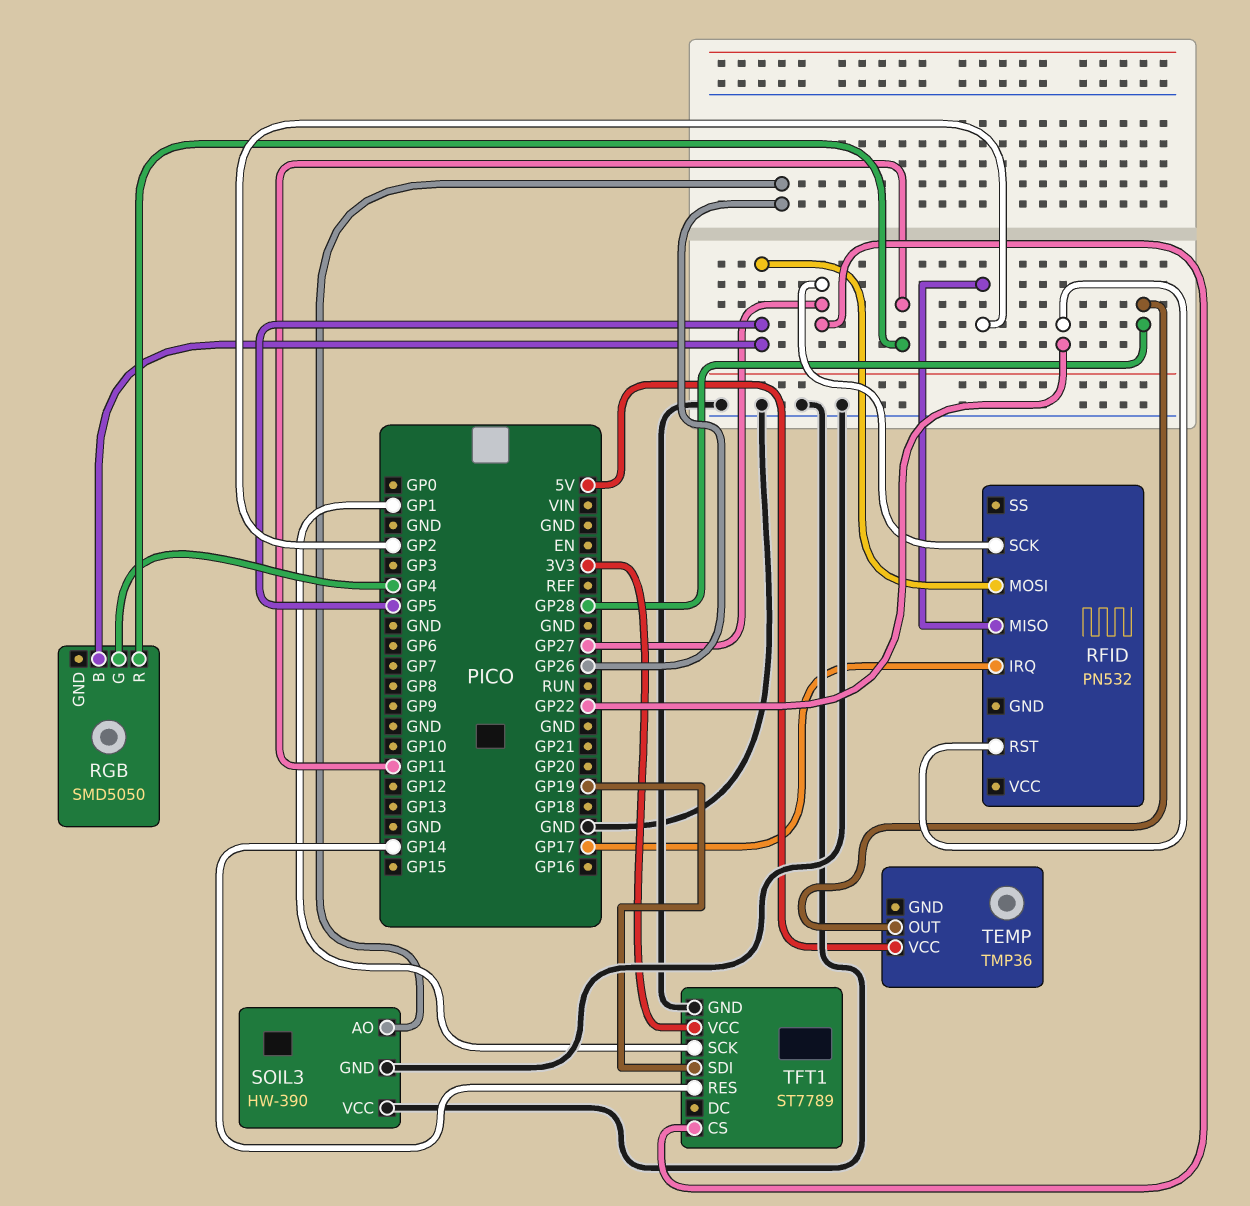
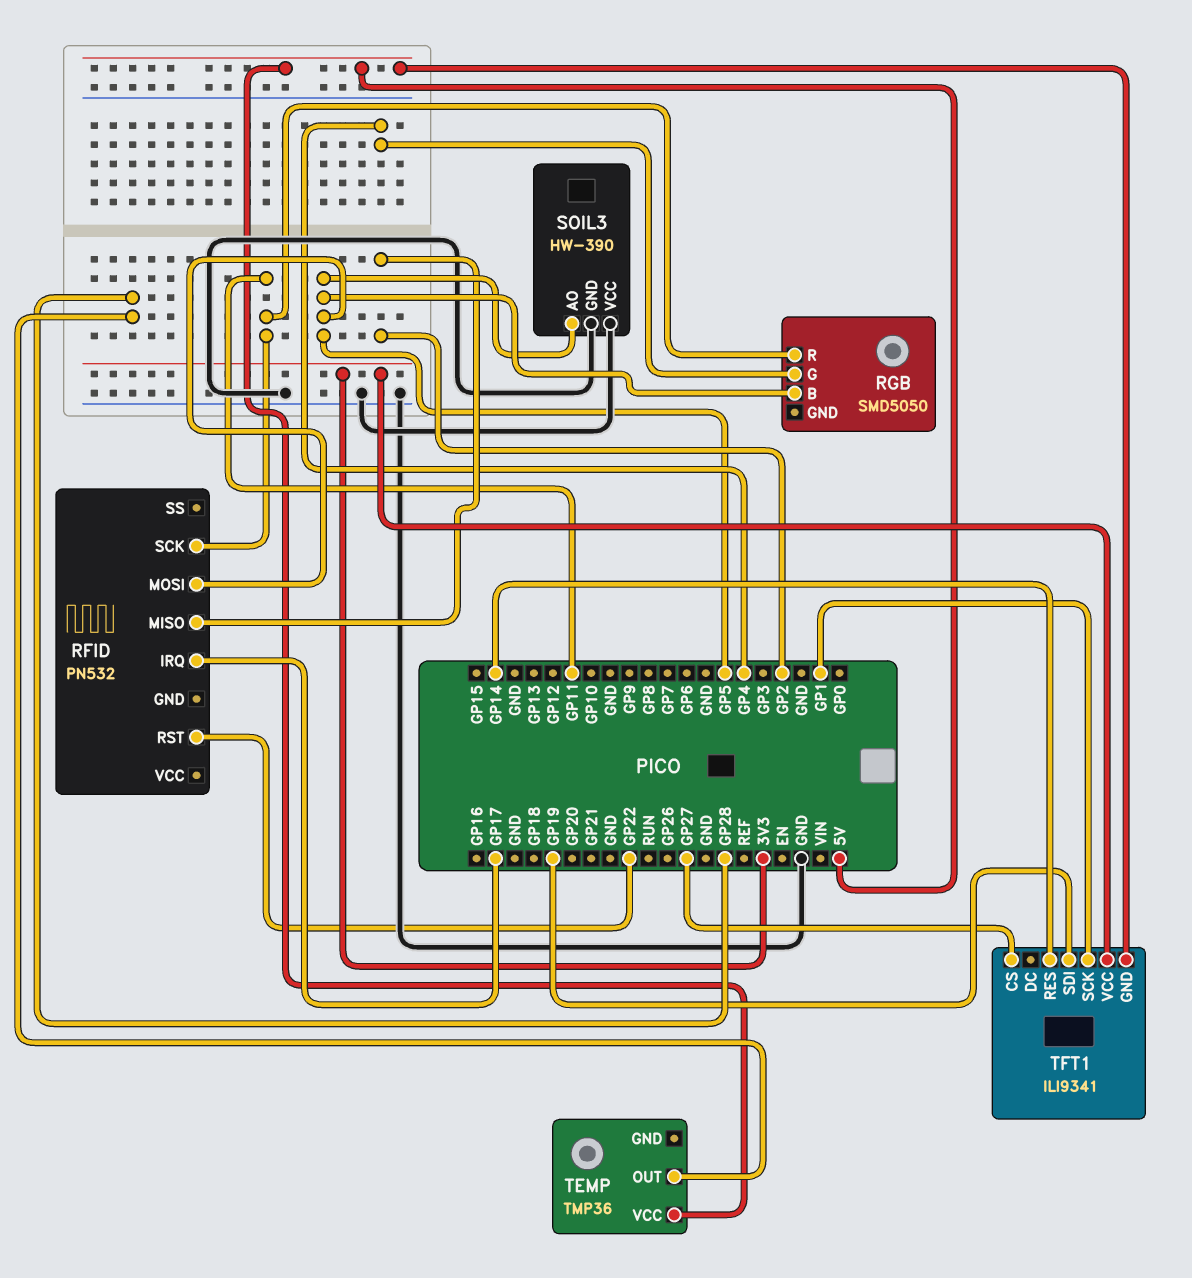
RFID pin SCK: GP27 -> GP11
SOIL3 pin AO: GP26 -> GP5
TFT1: ST7789 -> ILI9341
TFT1 pin GND: GND -> 5V

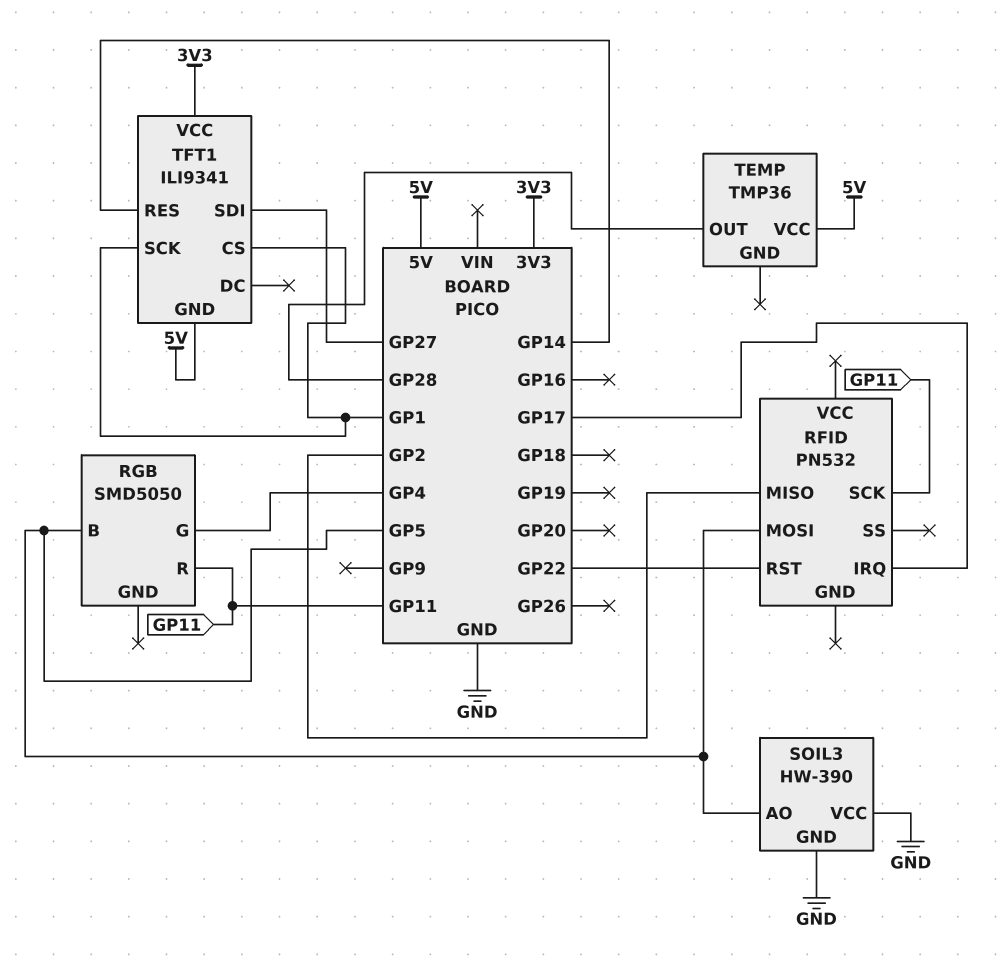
TFT1 pin CS: GP27 -> GP1
TFT1 pin SDI: GP19 -> GP27

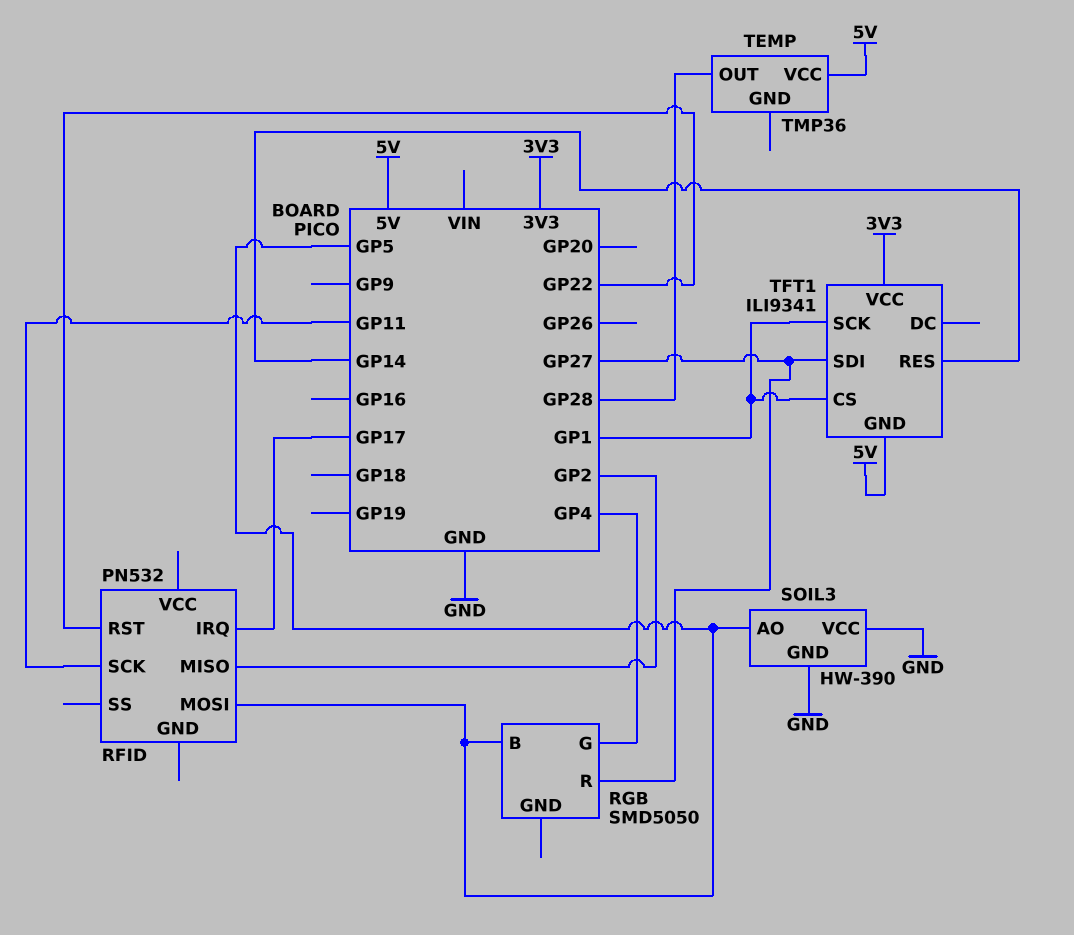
RGB pin R: GP11 -> GP27

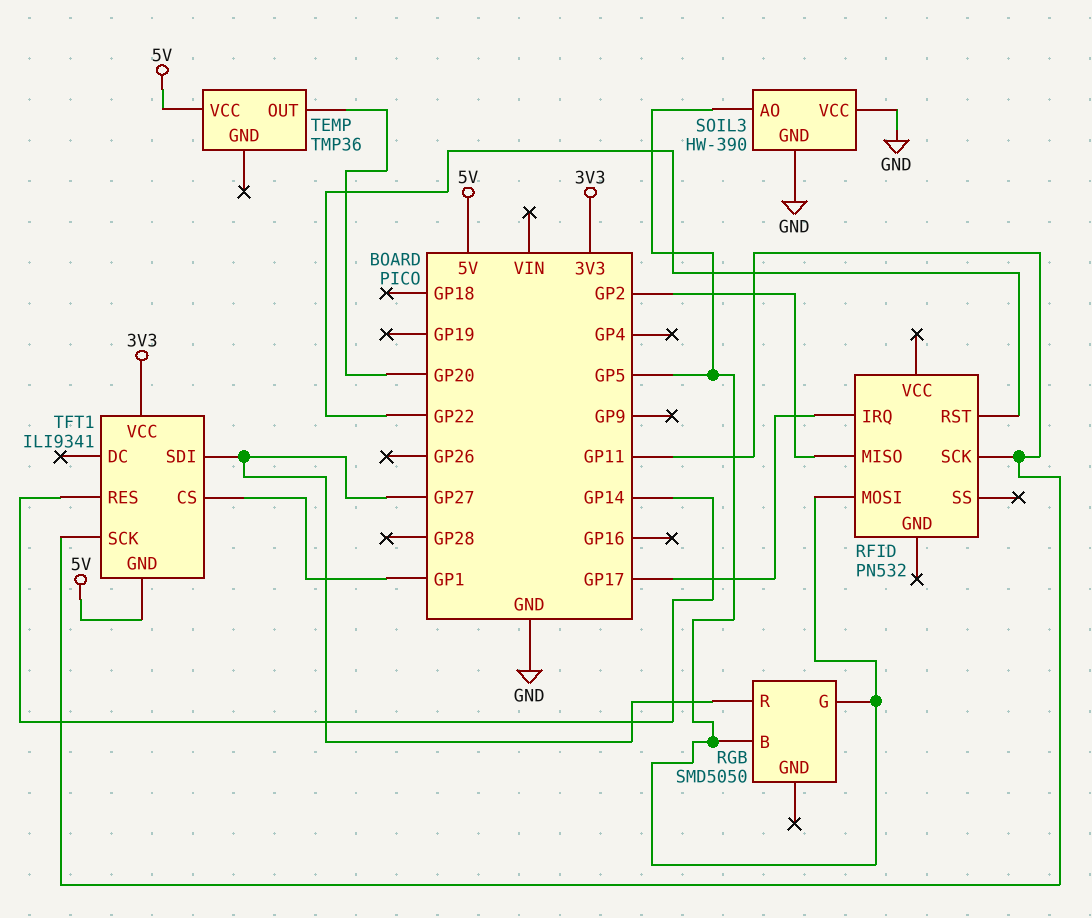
RGB pin G: GP4 -> GP5
TEMP pin OUT: GP28 -> GP20
TFT1 pin SCK: GP1 -> GP11

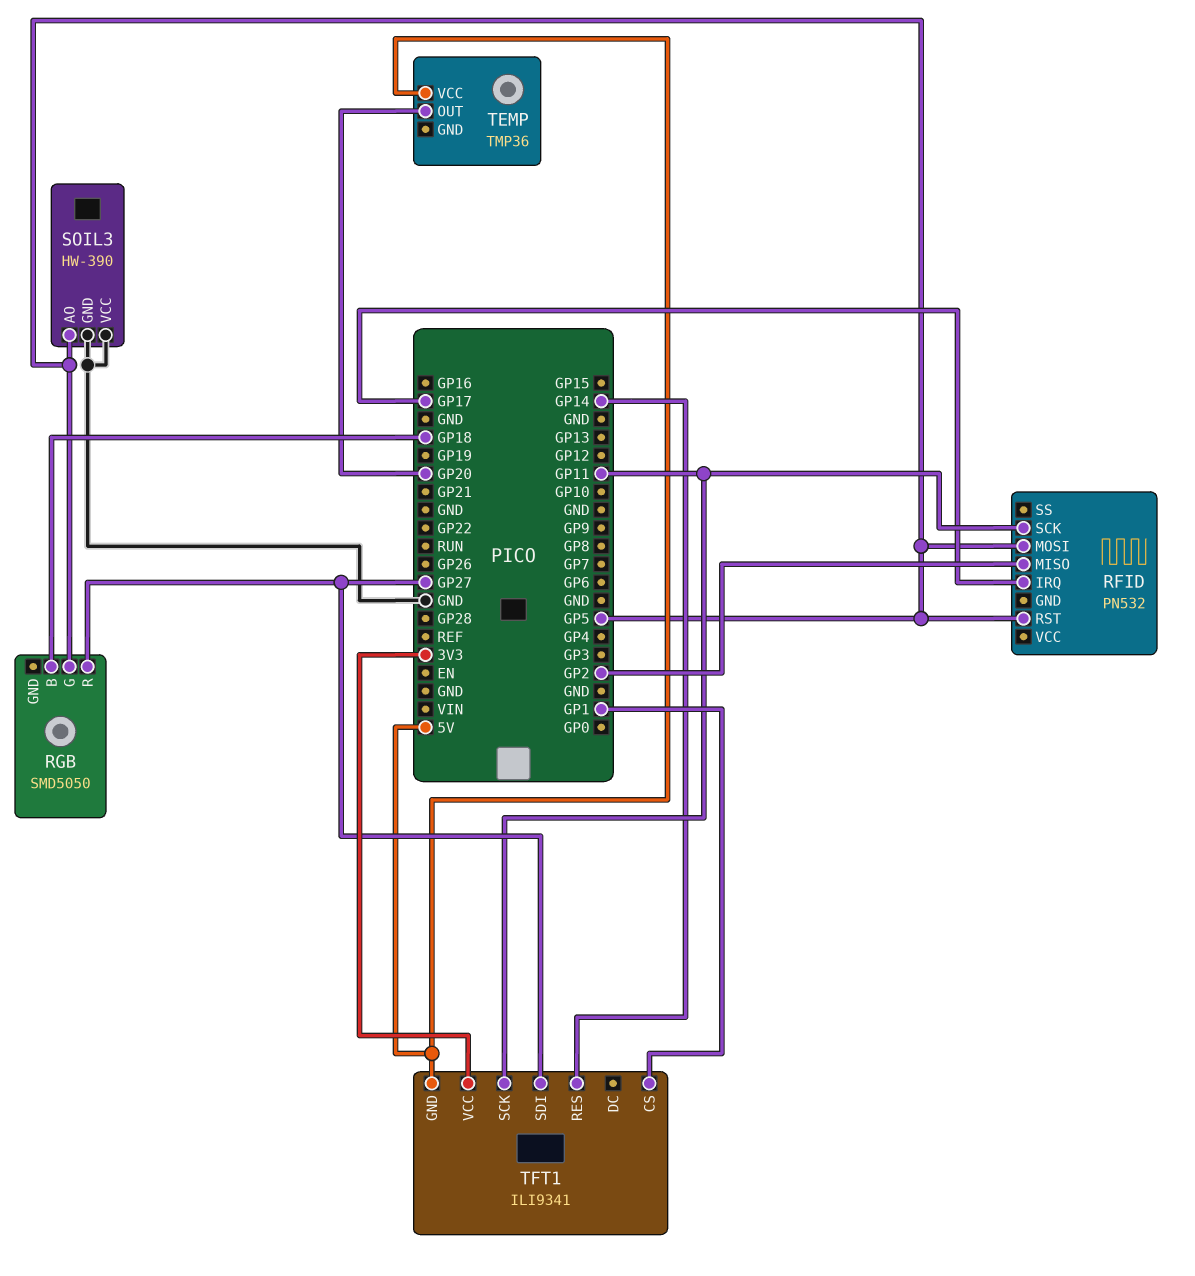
RFID pin RST: GP22 -> GP5
RGB pin B: GP5 -> GP18

